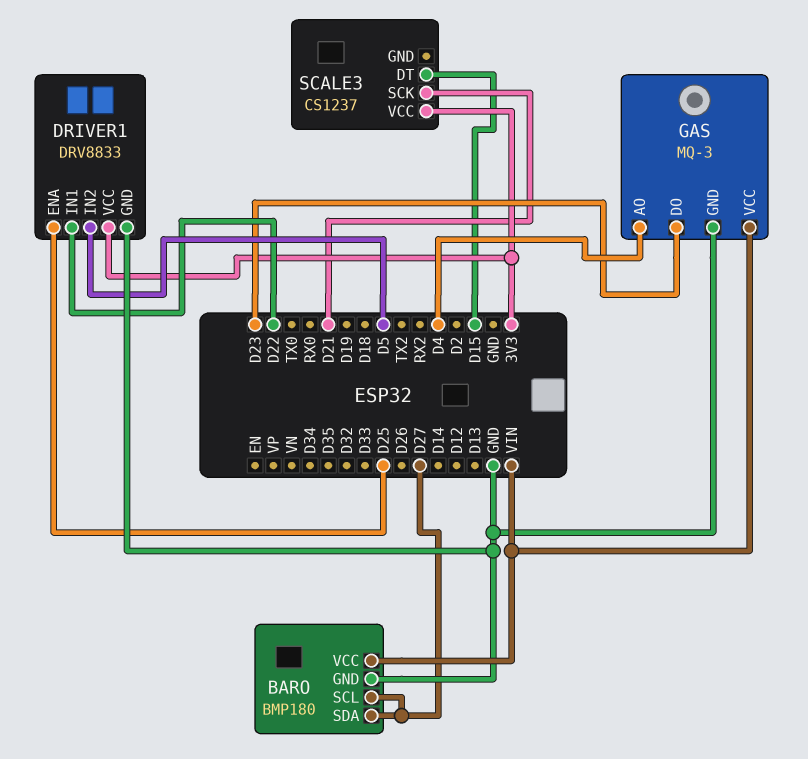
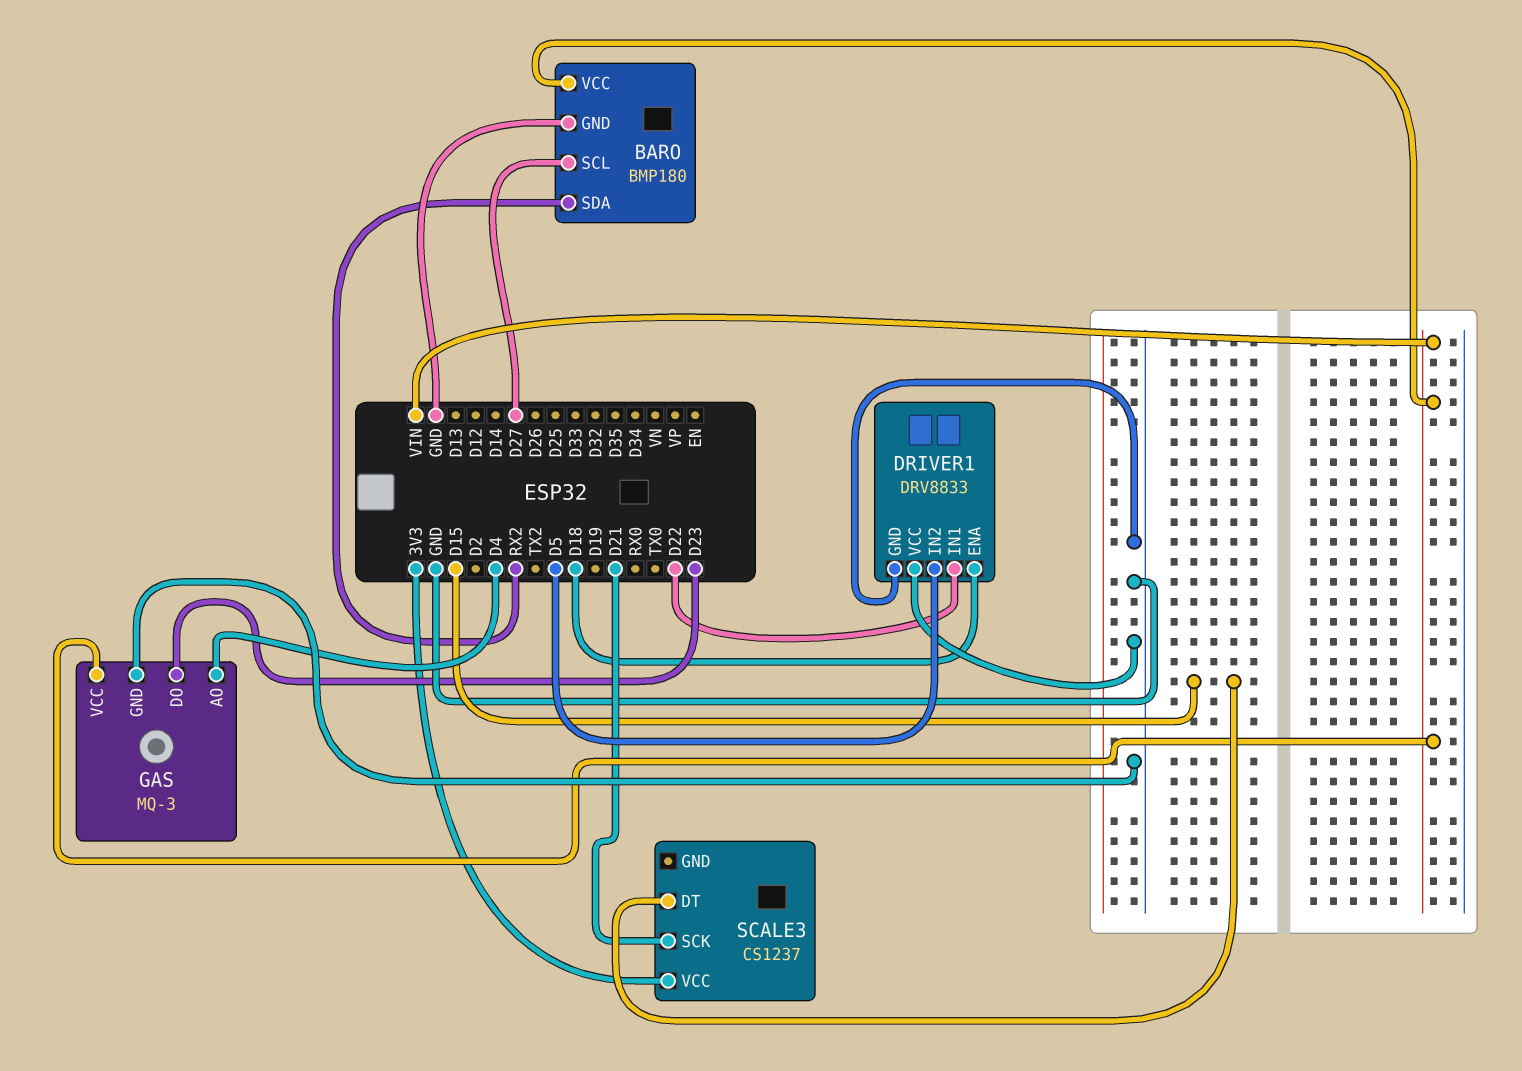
BARO pin SDA: D27 -> RX2
DRIVER1 pin ENA: D25 -> D18
DRIVER1 pin VCC: 3V3 -> GND

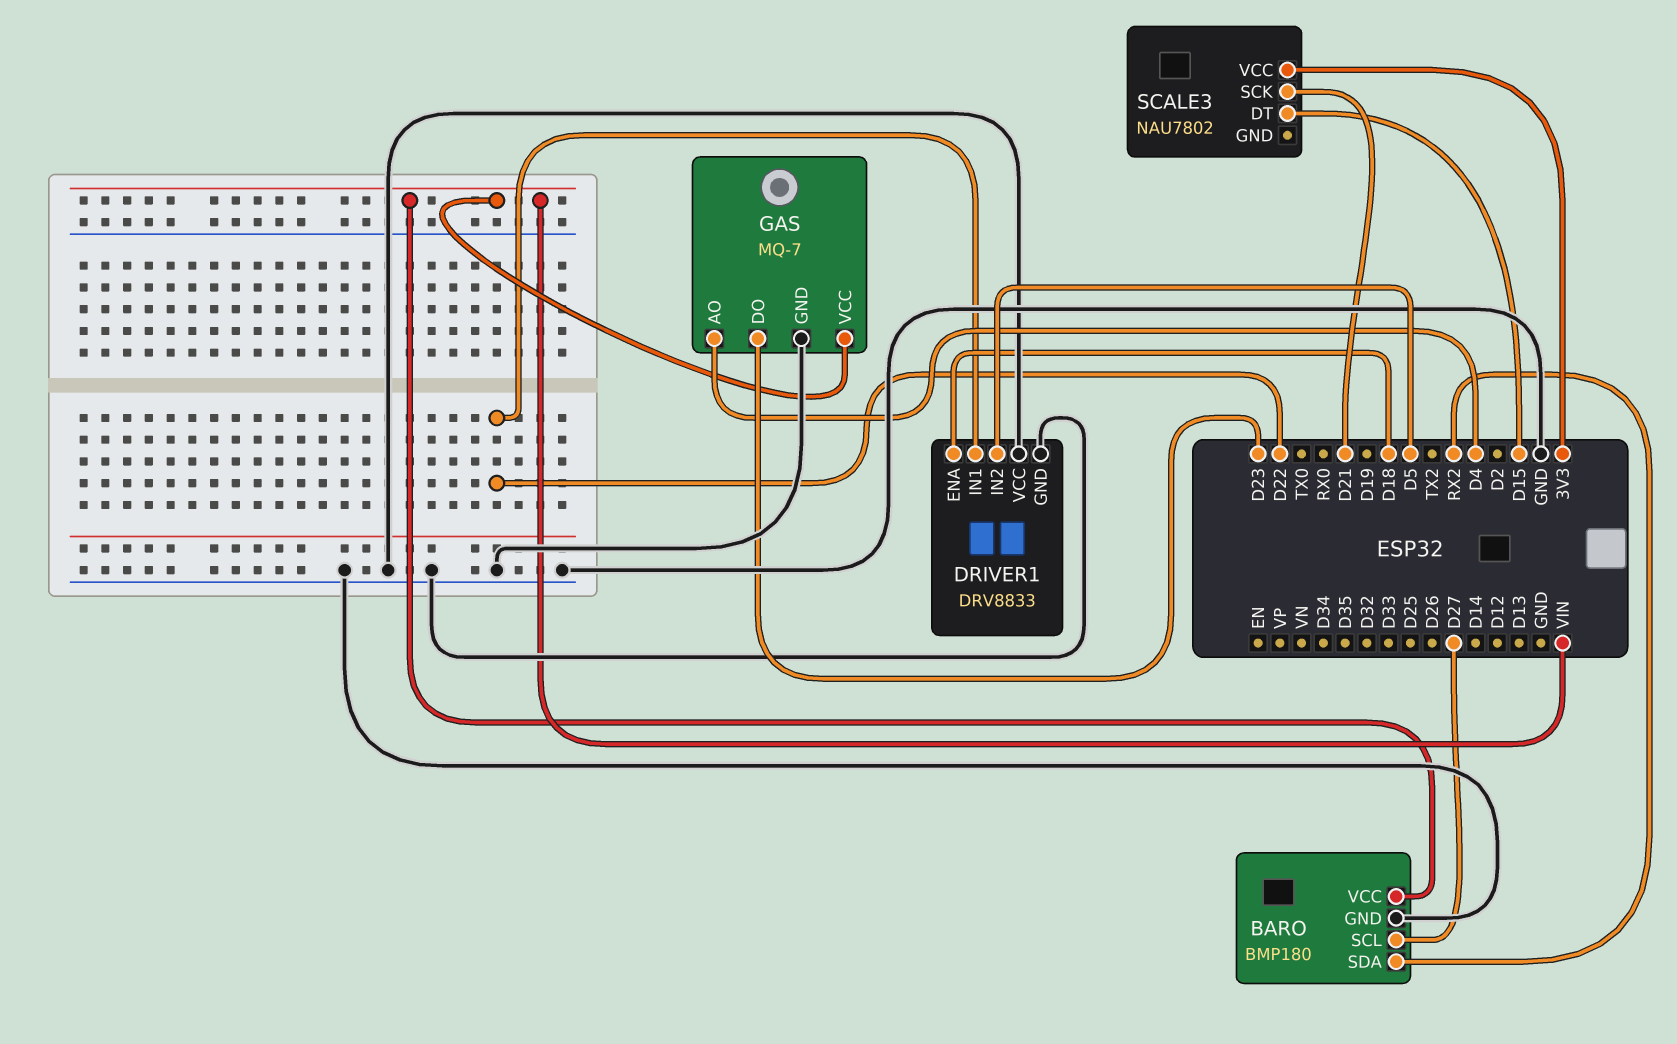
GAS: MQ-3 -> MQ-7
SCALE3: CS1237 -> NAU7802

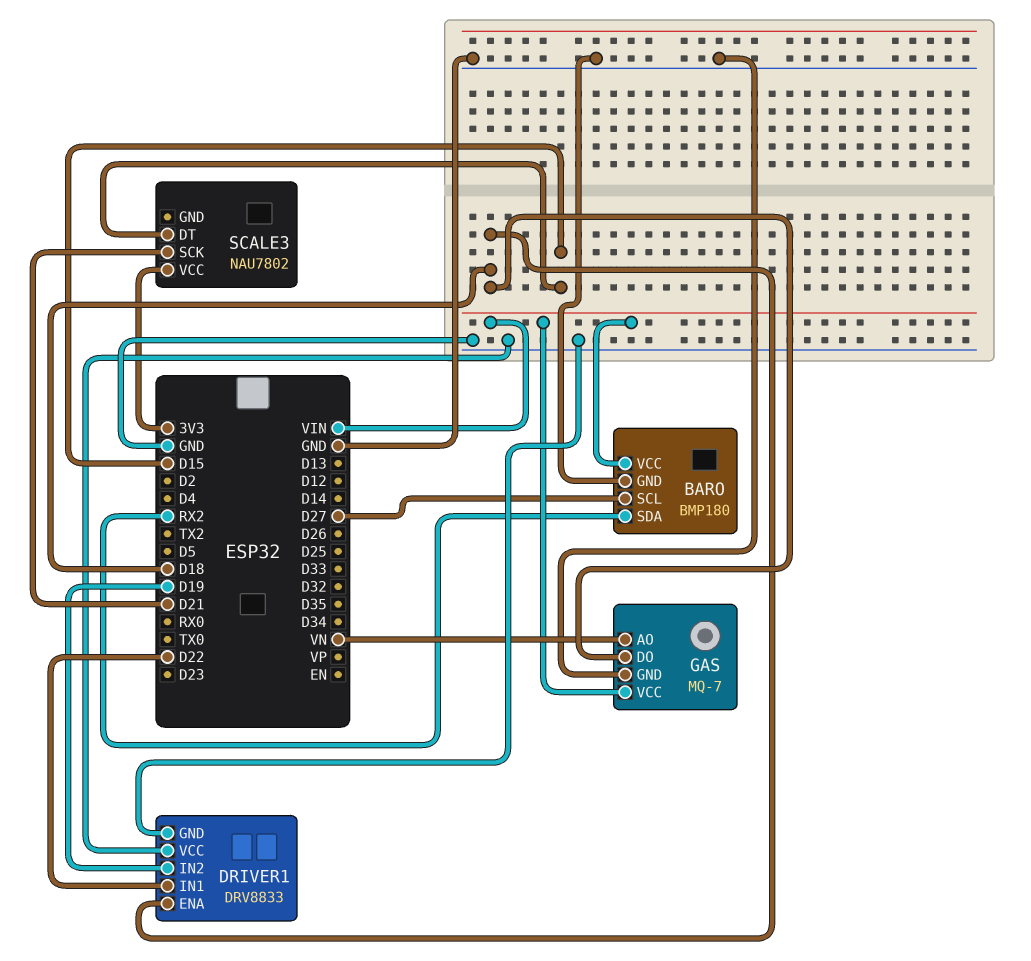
DRIVER1 pin IN2: D5 -> D19
GAS pin AO: D4 -> VN
GAS pin DO: D23 -> D18

